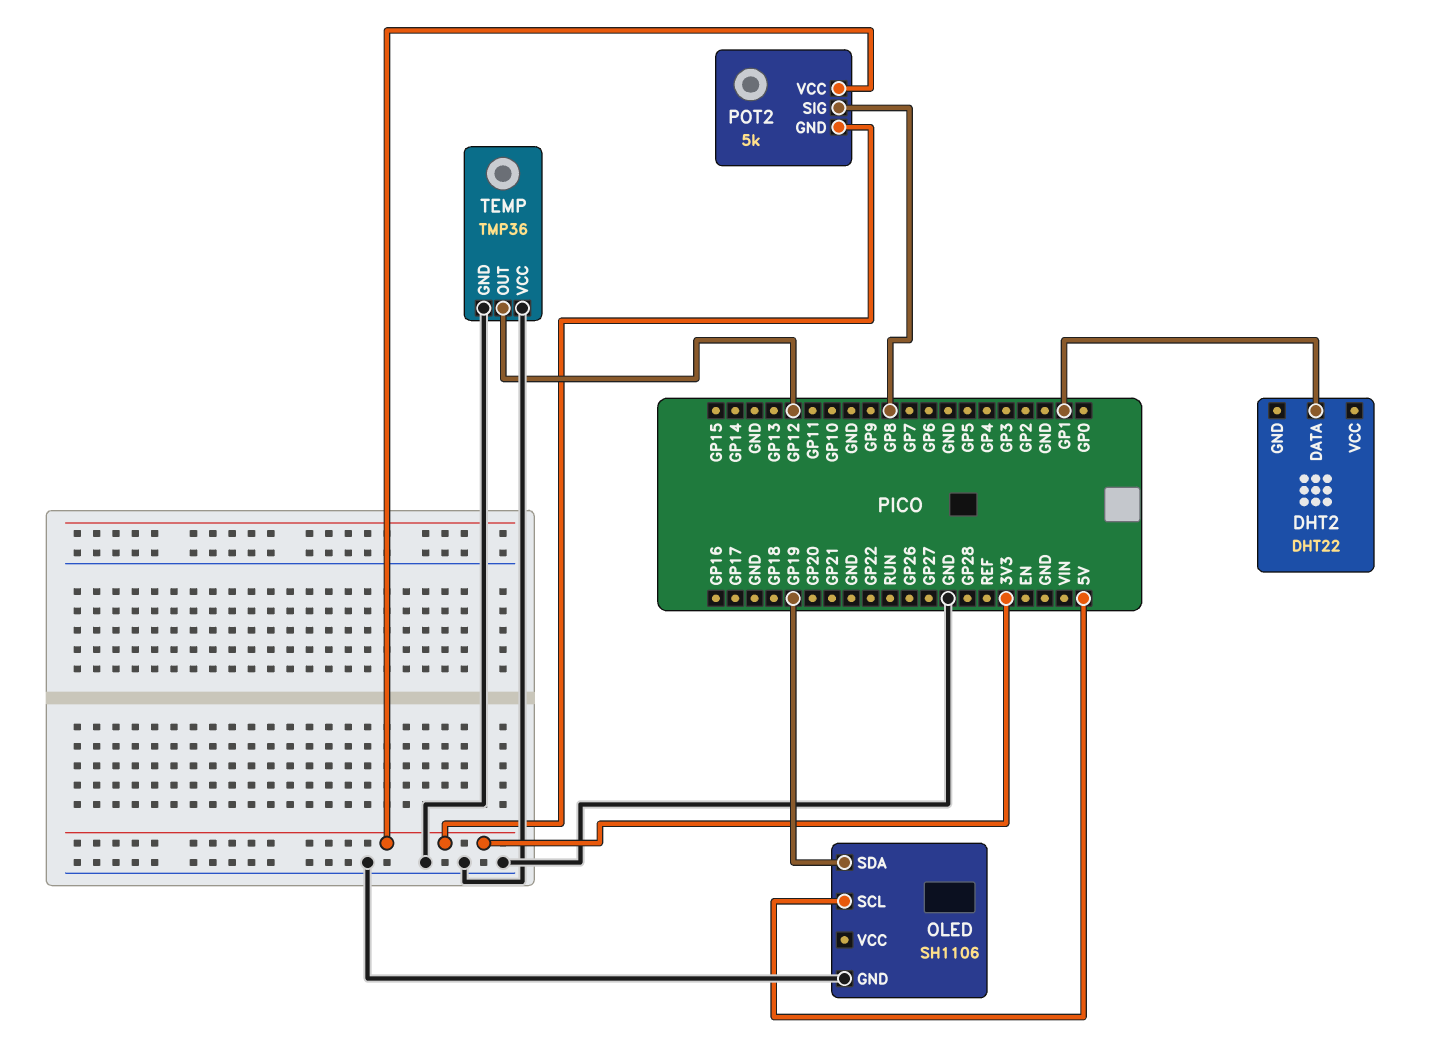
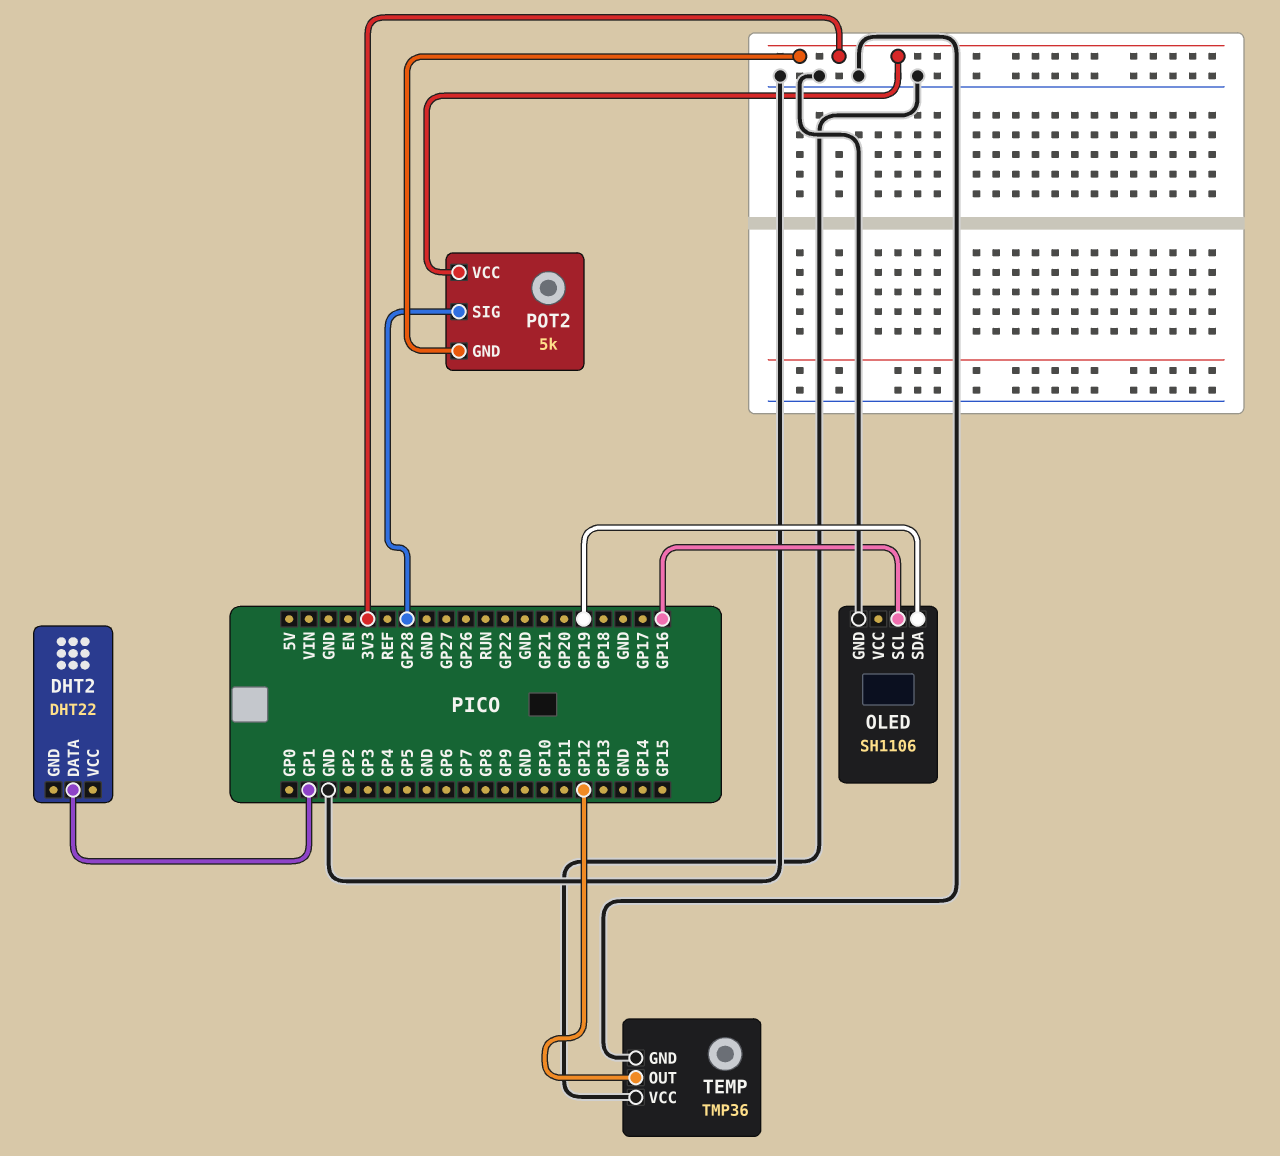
OLED pin SCL: 5V -> GP16
POT2 pin SIG: GP8 -> GP28

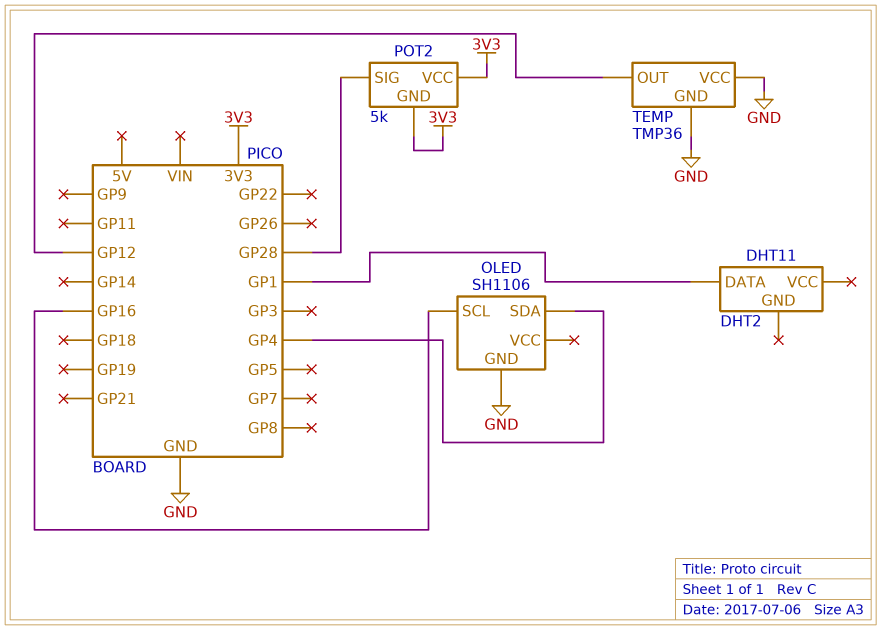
DHT2: DHT22 -> DHT11
OLED pin SDA: GP19 -> GP4

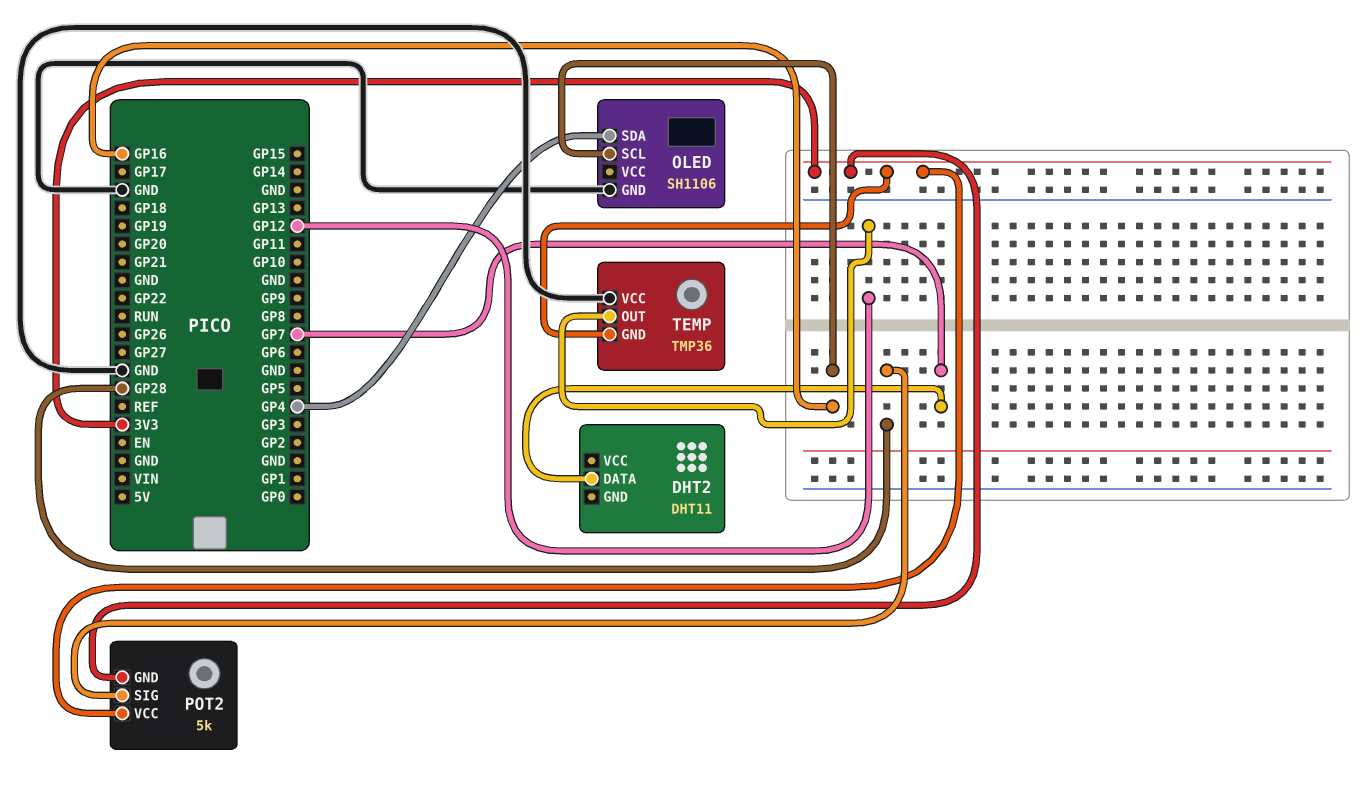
DHT2 pin DATA: GP1 -> GP7
TEMP pin GND: GND -> 3V3

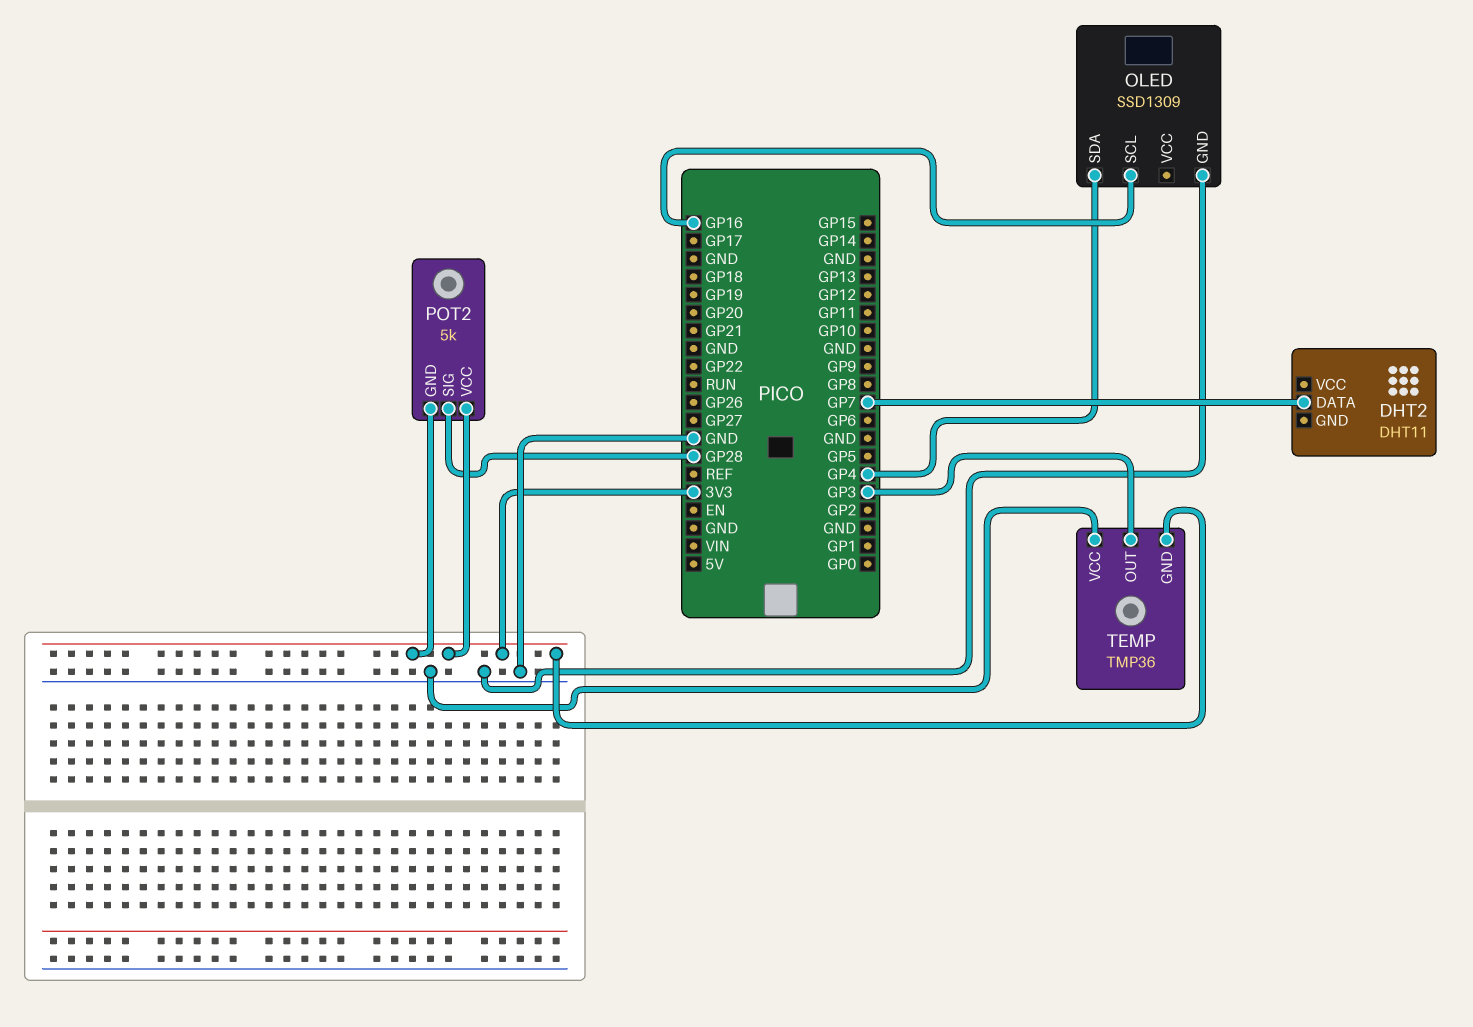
OLED: SH1106 -> SSD1309
TEMP pin OUT: GP12 -> GP3

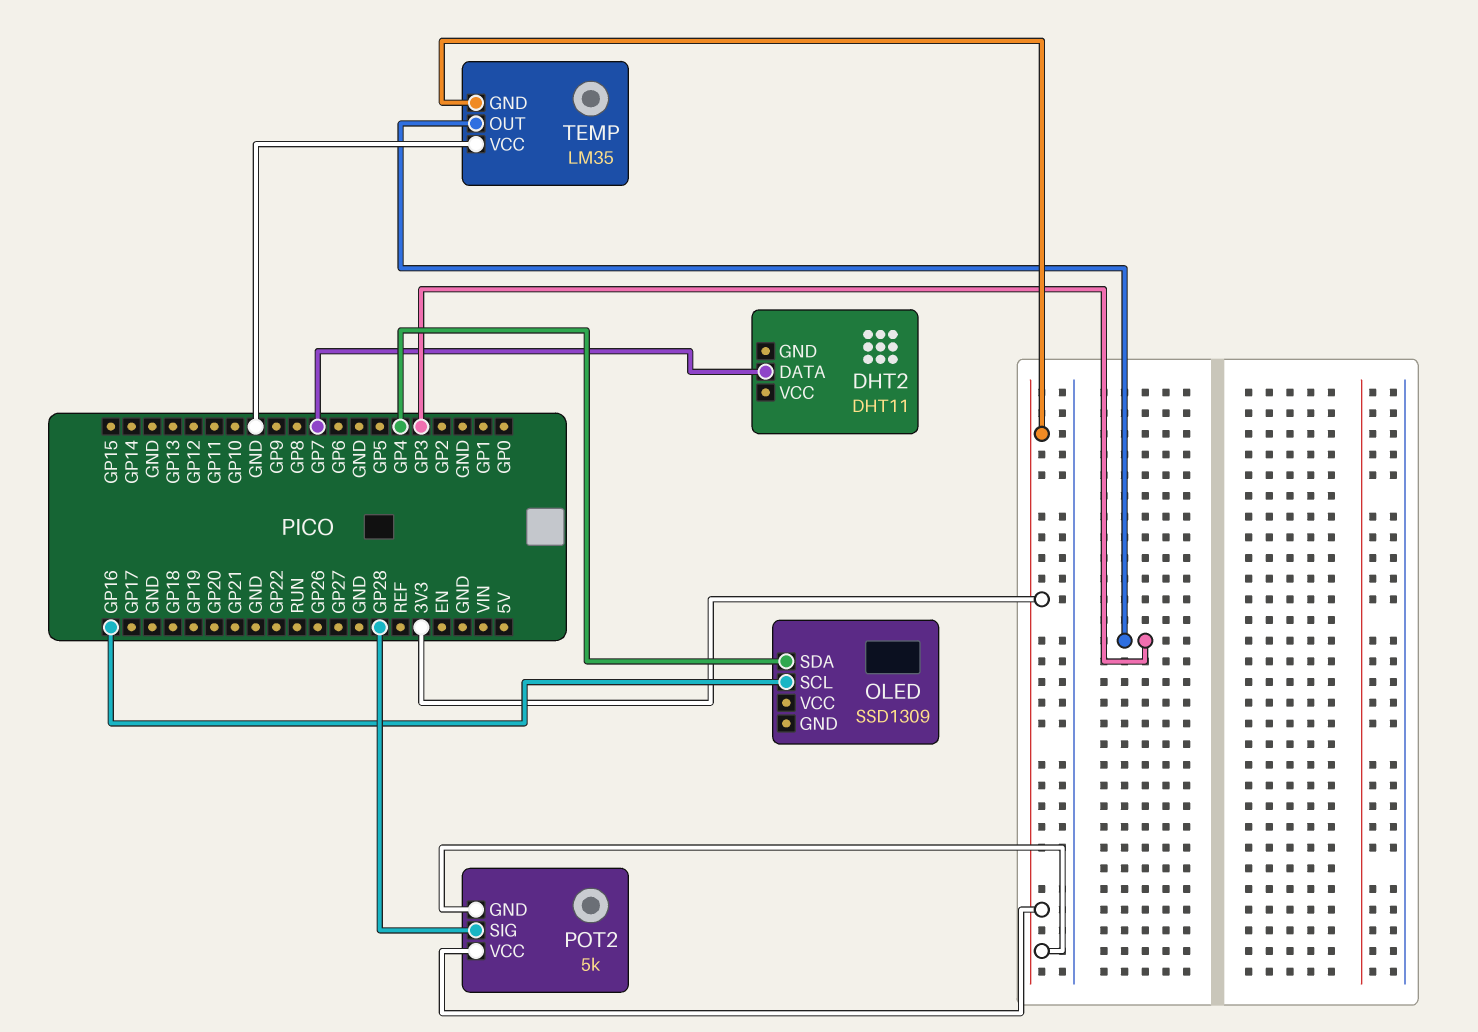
OLED pin GND: GND -> none
TEMP: TMP36 -> LM35

